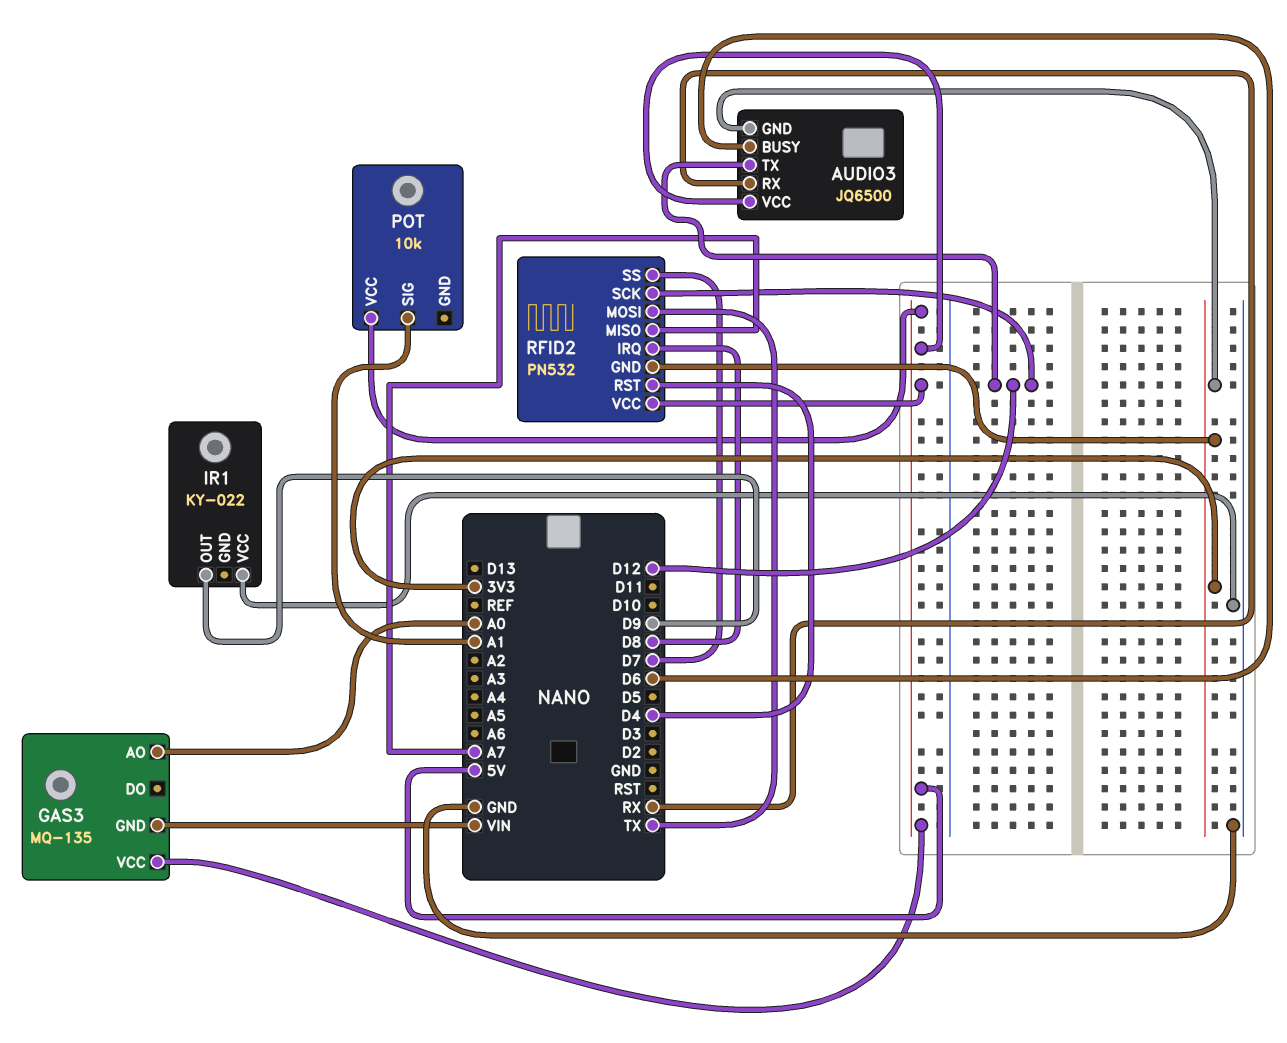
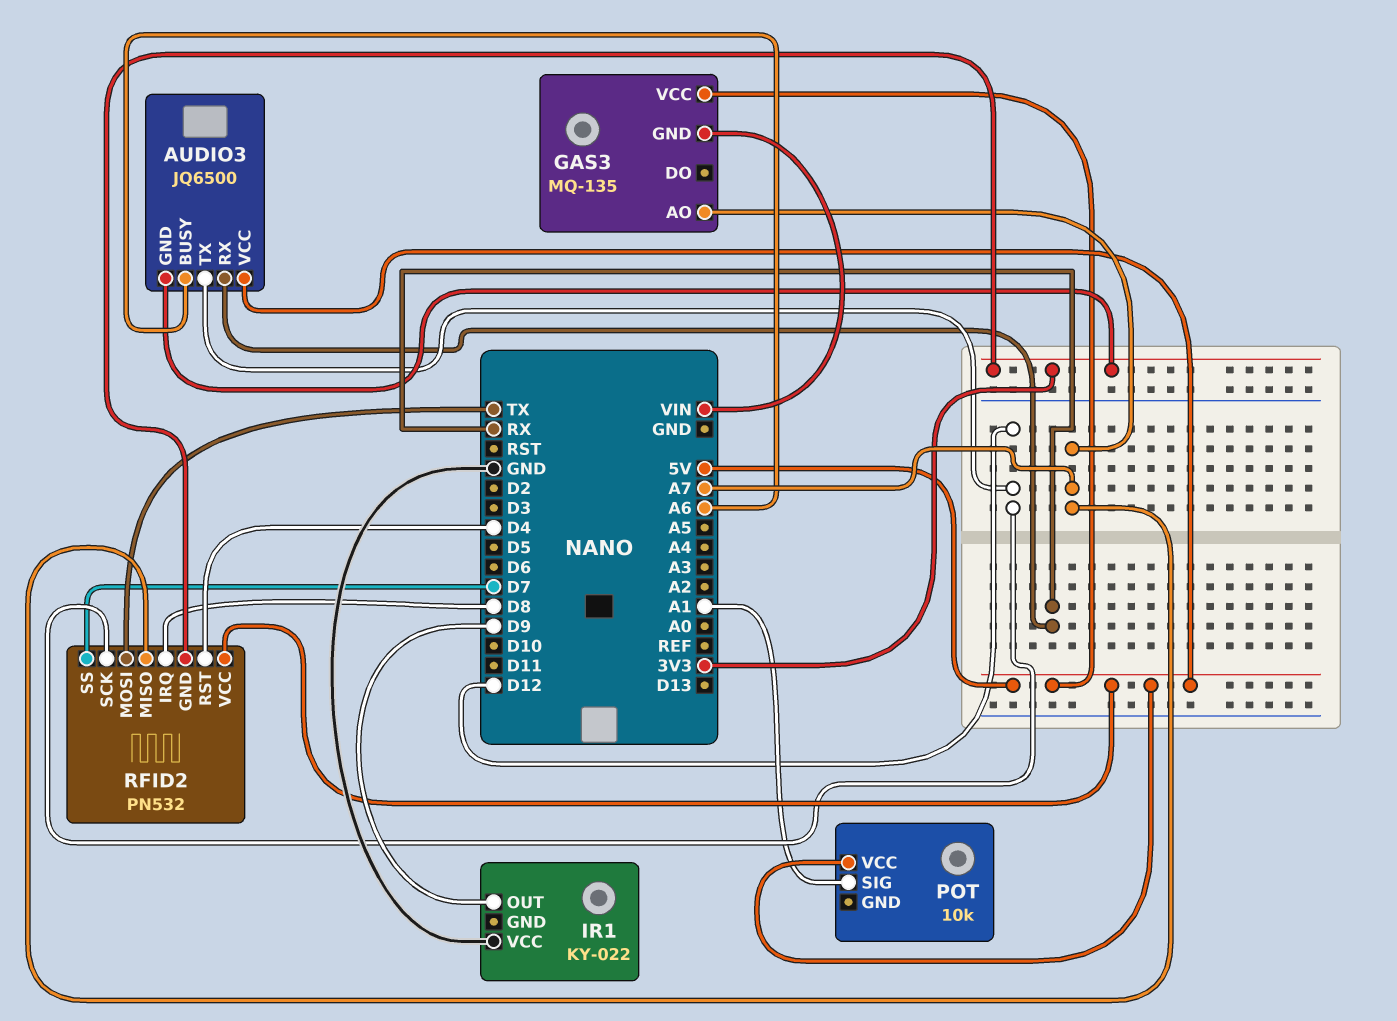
AUDIO3 pin BUSY: D6 -> A6
GAS3 pin AO: A0 -> A7

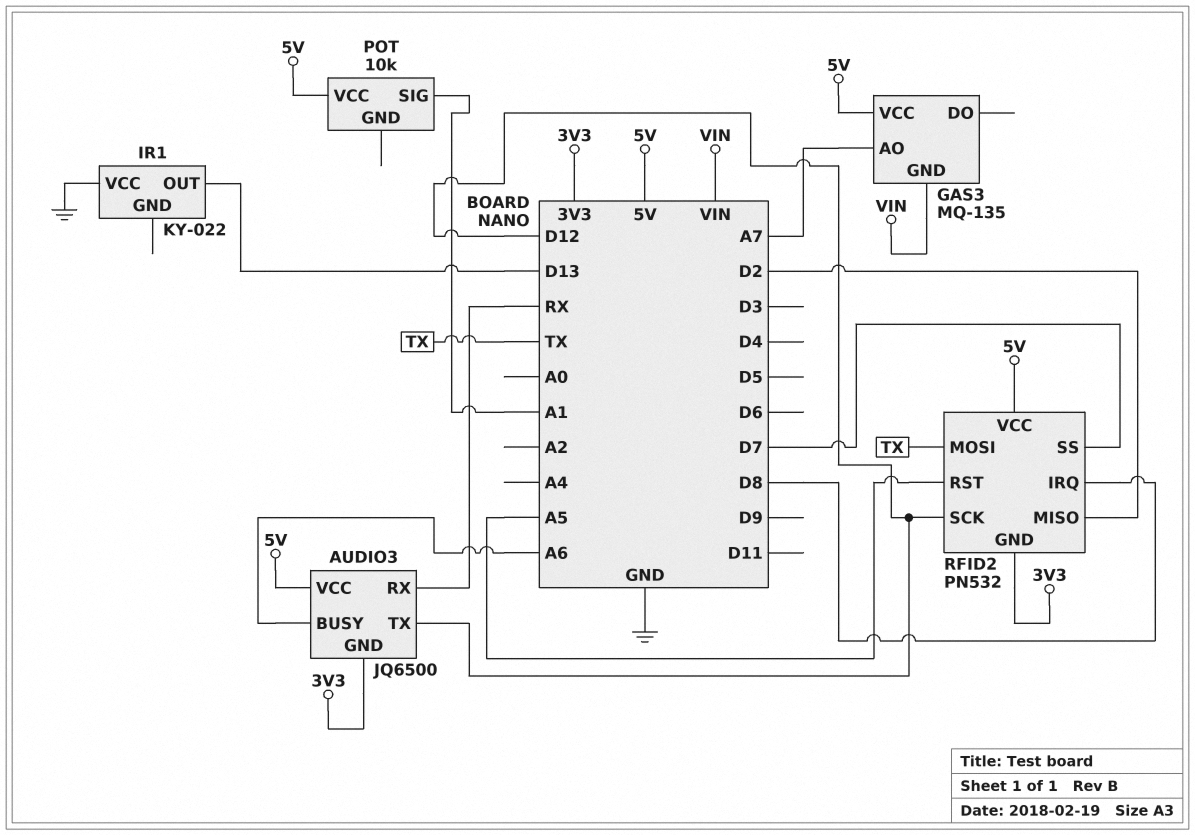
IR1 pin OUT: D9 -> D13
RFID2 pin MISO: A7 -> D2
RFID2 pin RST: D4 -> A5

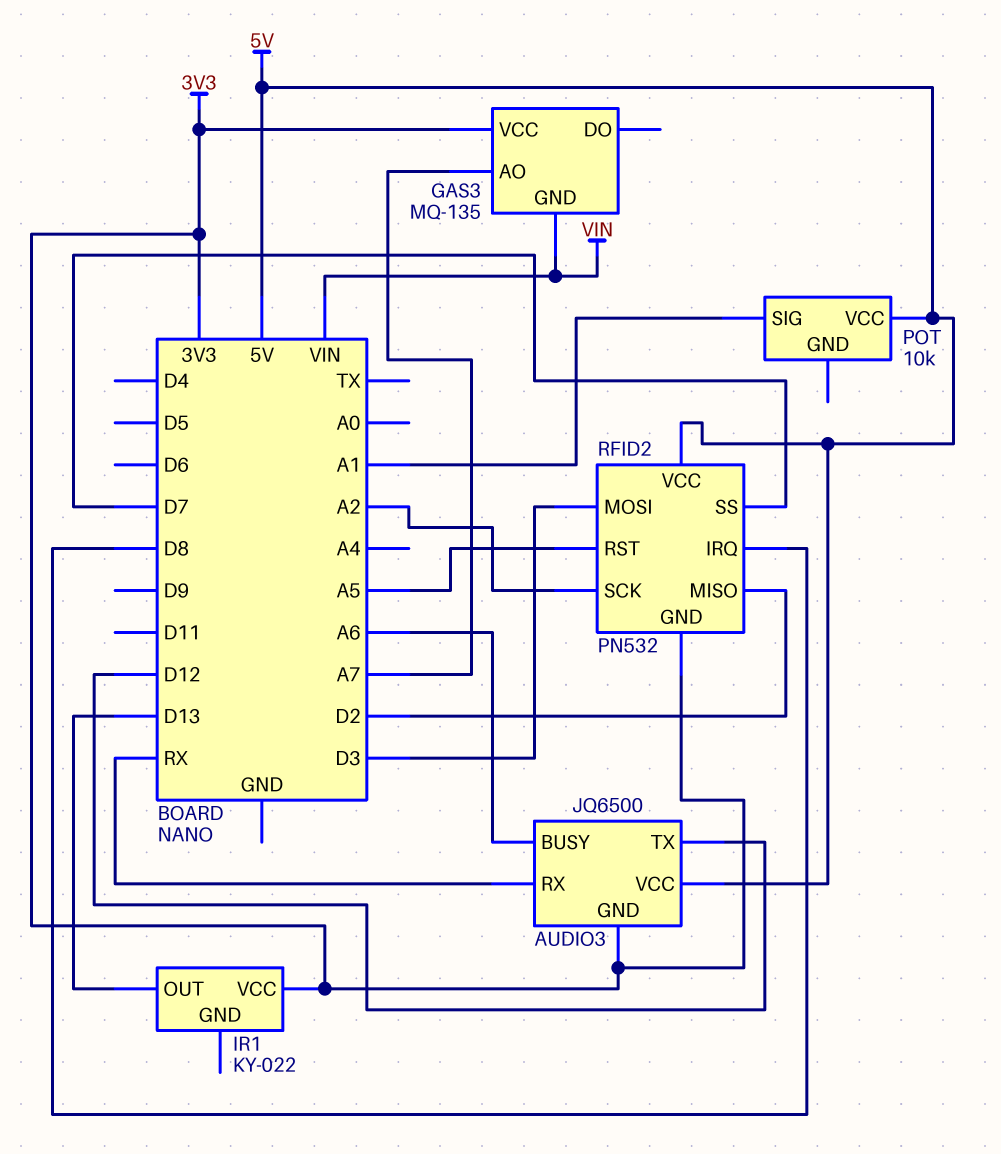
GAS3 pin VCC: 5V -> 3V3
IR1 pin VCC: GND -> 3V3
RFID2 pin MOSI: TX -> D3
RFID2 pin SCK: D12 -> A2

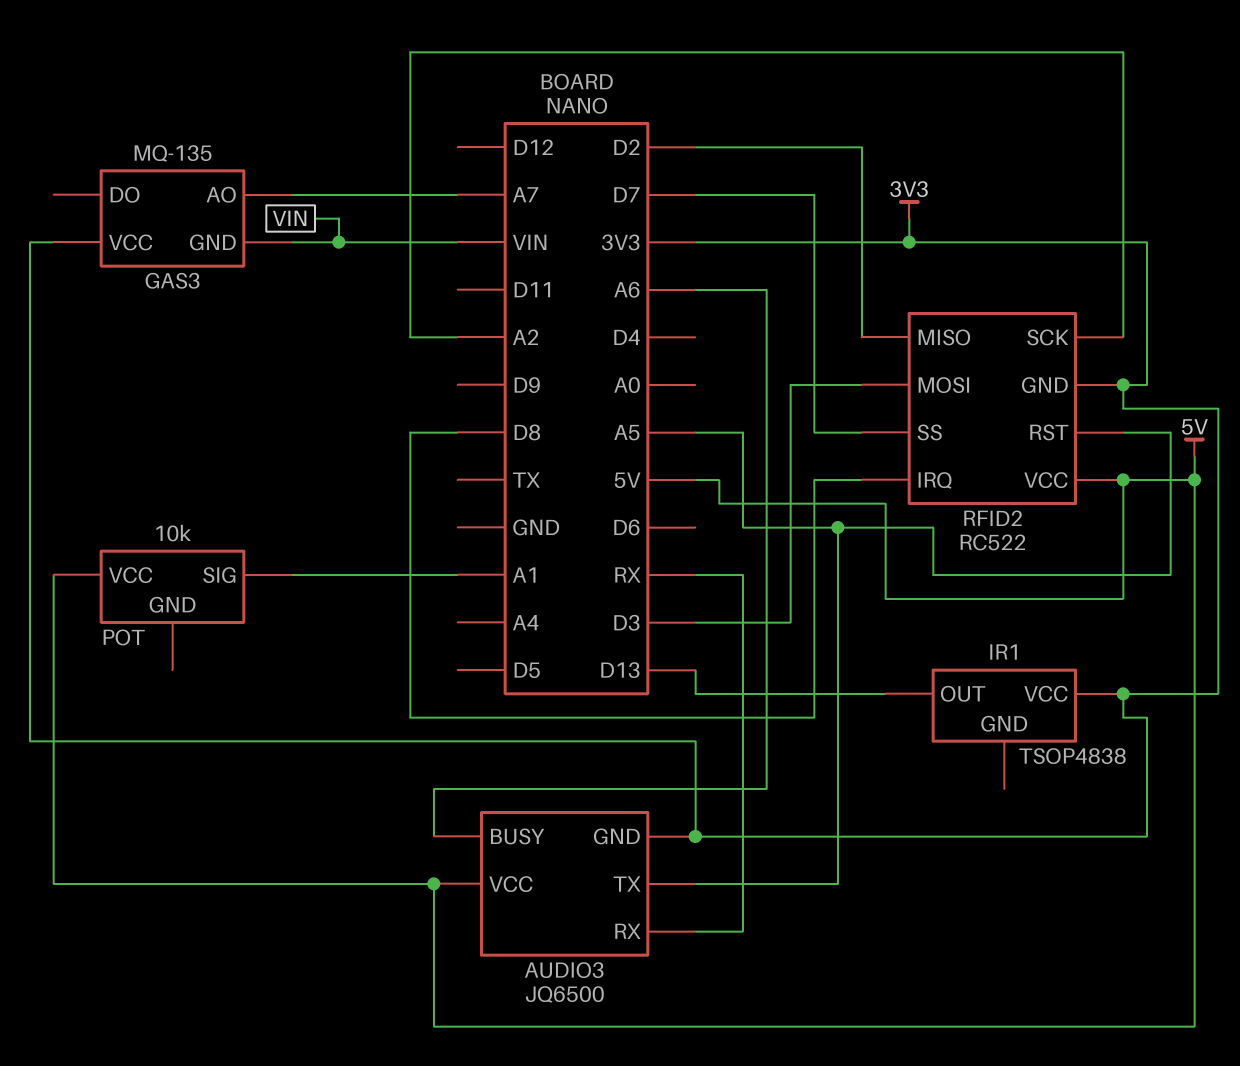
AUDIO3 pin TX: D12 -> A5
IR1: KY-022 -> TSOP4838
RFID2: PN532 -> RC522

